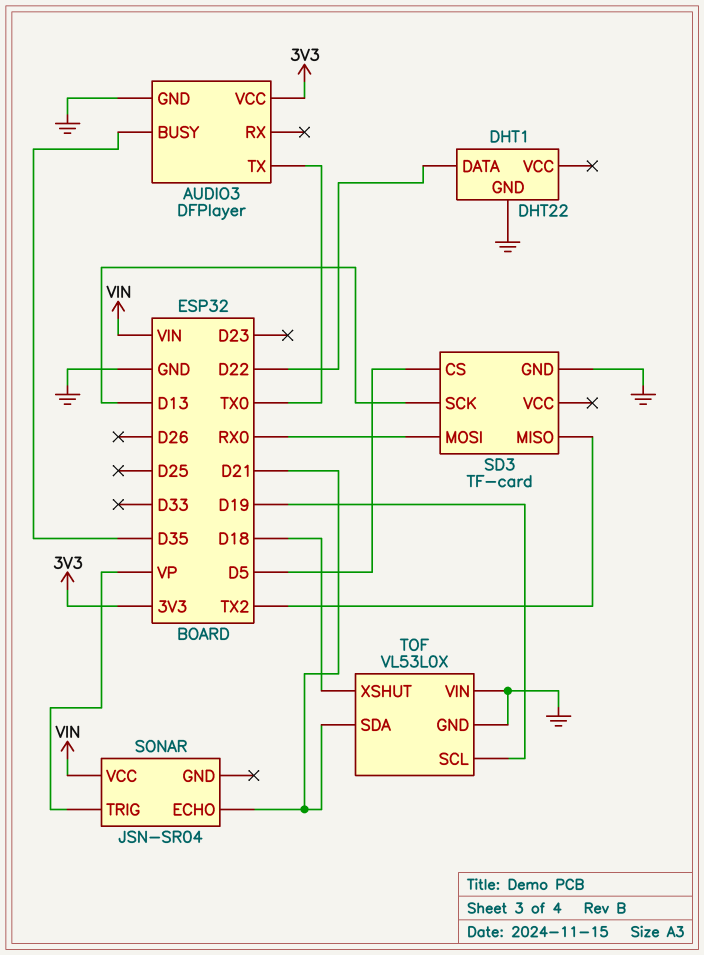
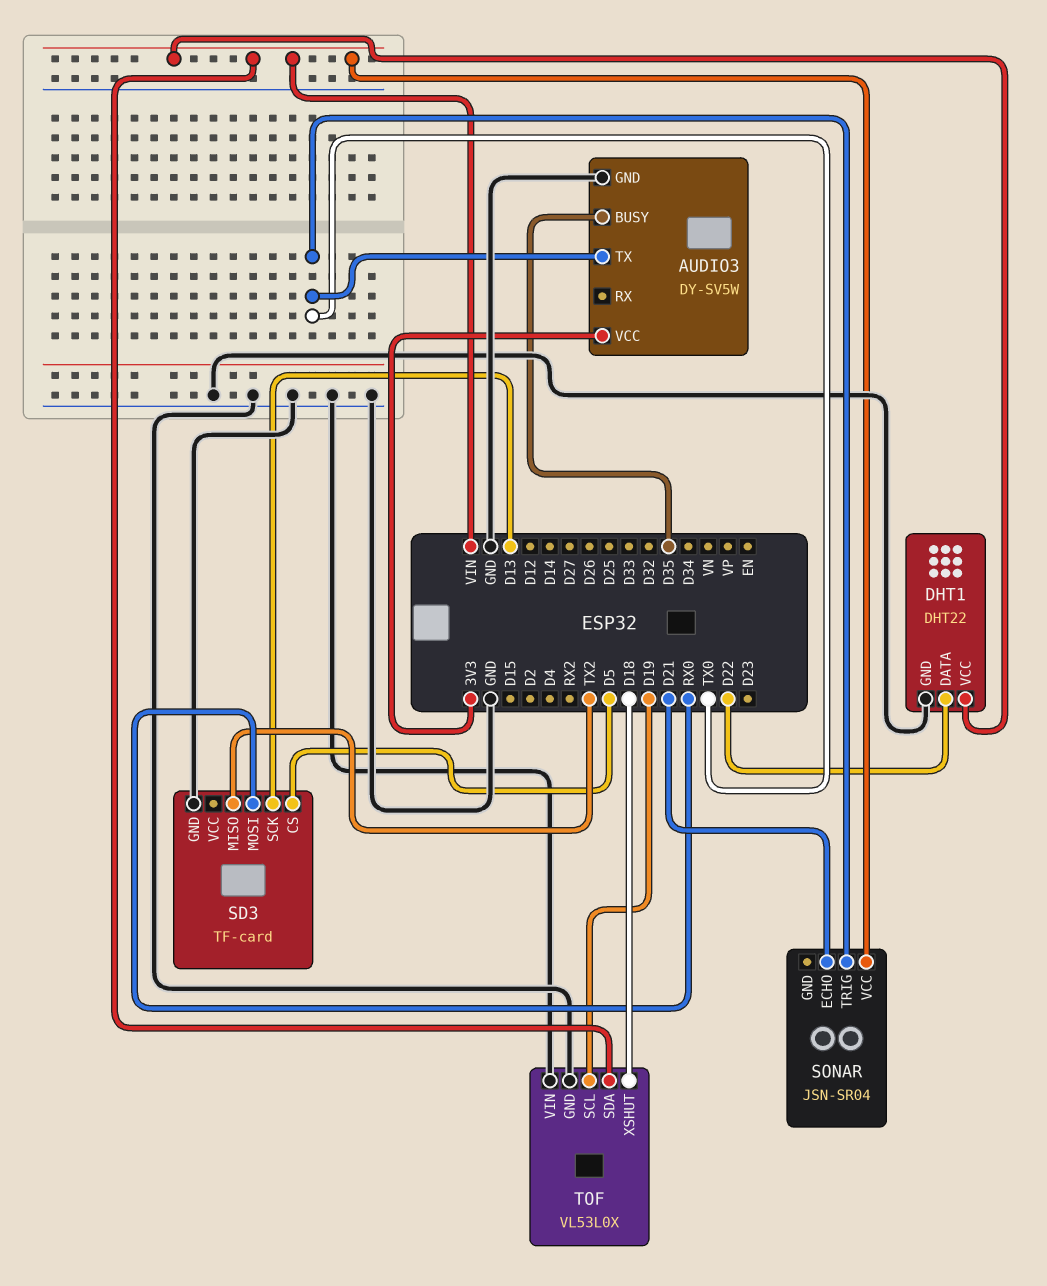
AUDIO3: DFPlayer -> DY-SV5W
DHT1 pin VCC: none -> VIN
SONAR pin TRIG: VP -> TX0
TOF pin SDA: D21 -> VIN

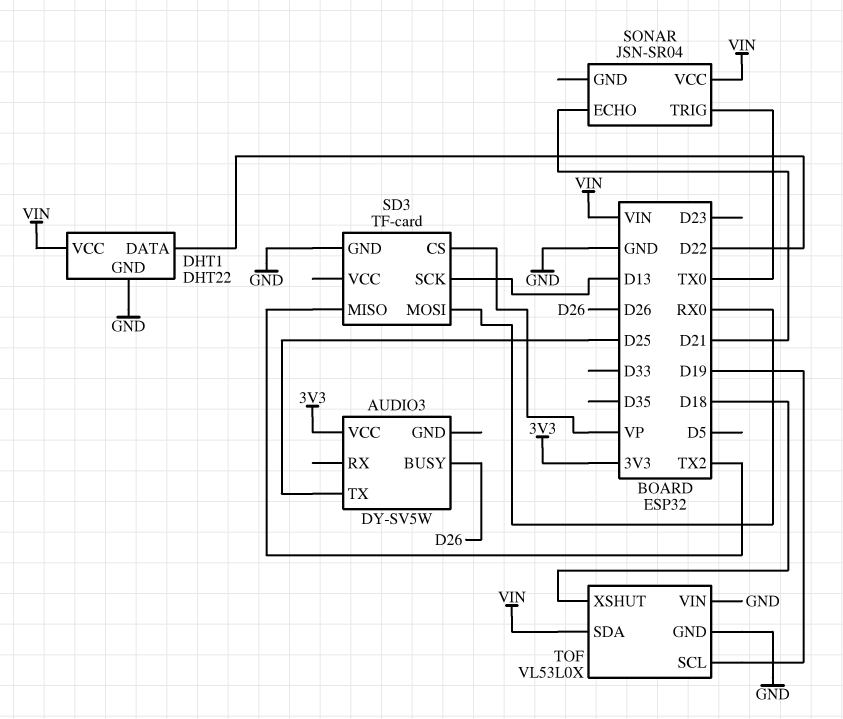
AUDIO3 pin BUSY: D35 -> D26
AUDIO3 pin GND: GND -> none
AUDIO3 pin TX: TX0 -> D25
SD3 pin CS: D5 -> VP

